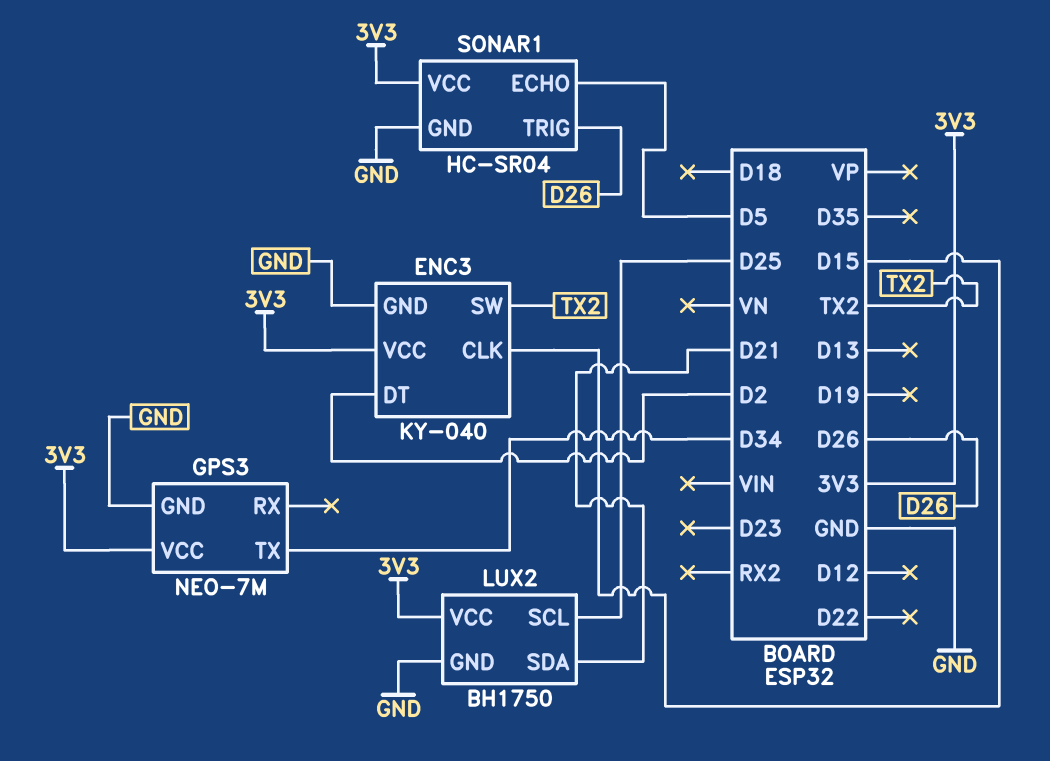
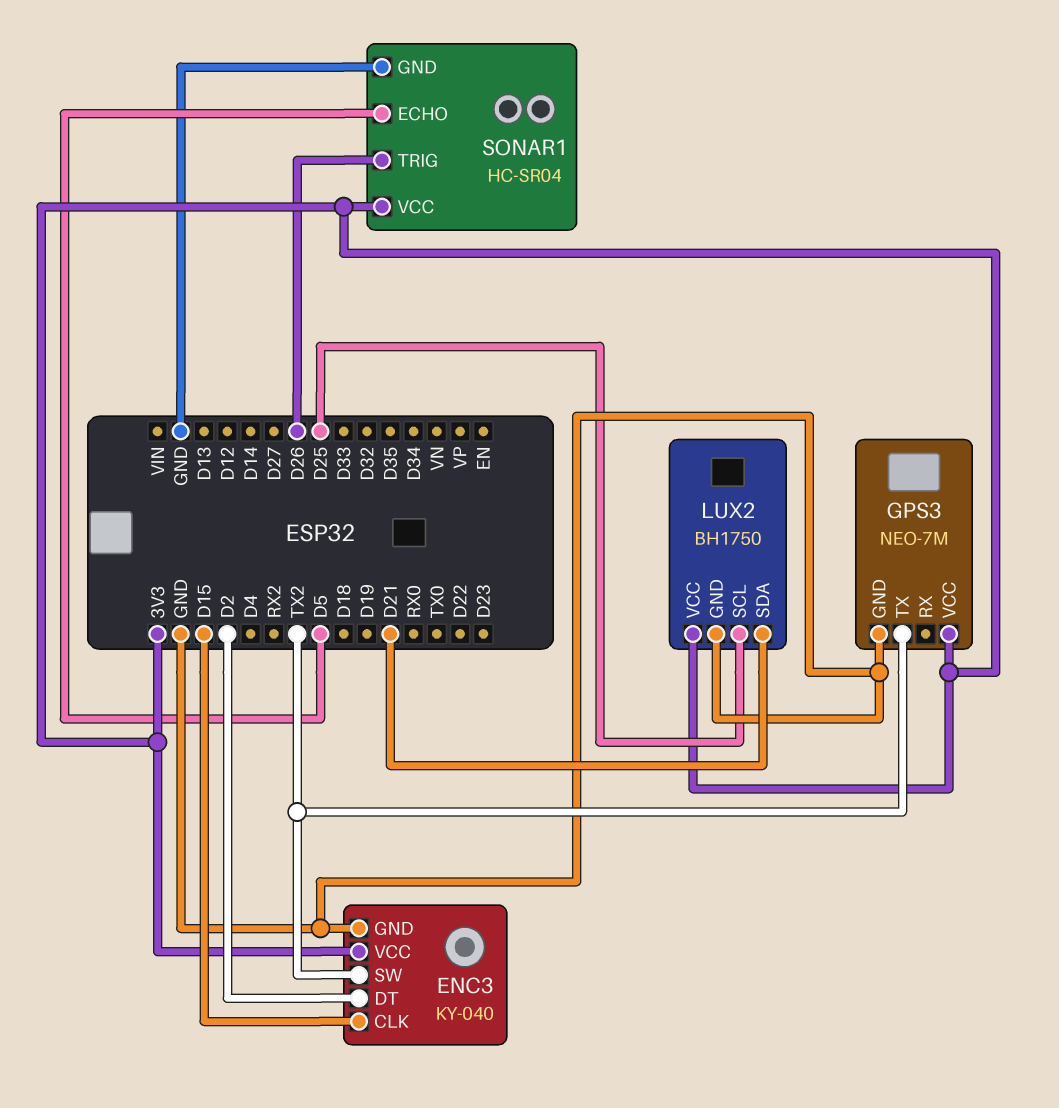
GPS3 pin TX: D34 -> TX2

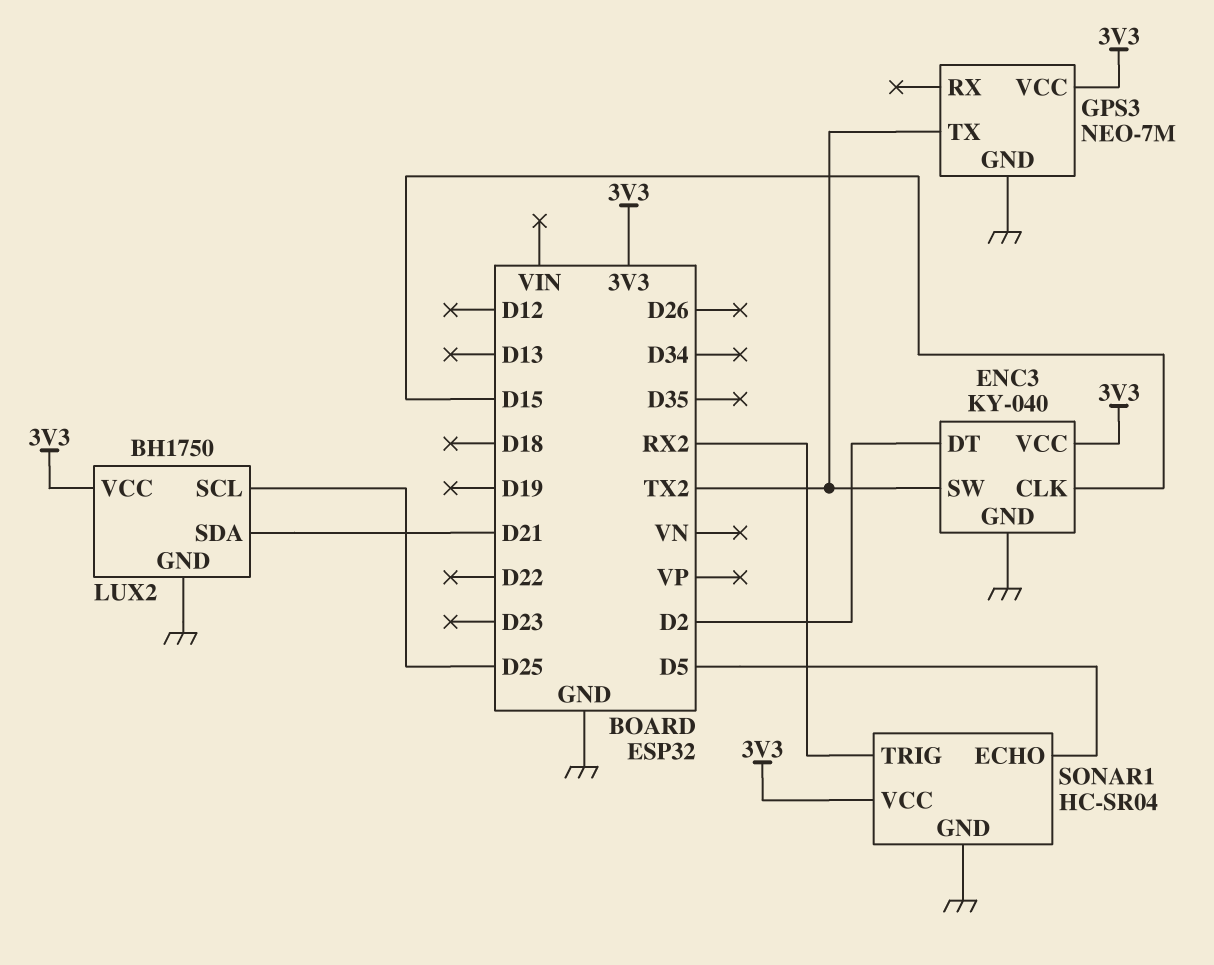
SONAR1 pin TRIG: D26 -> RX2

